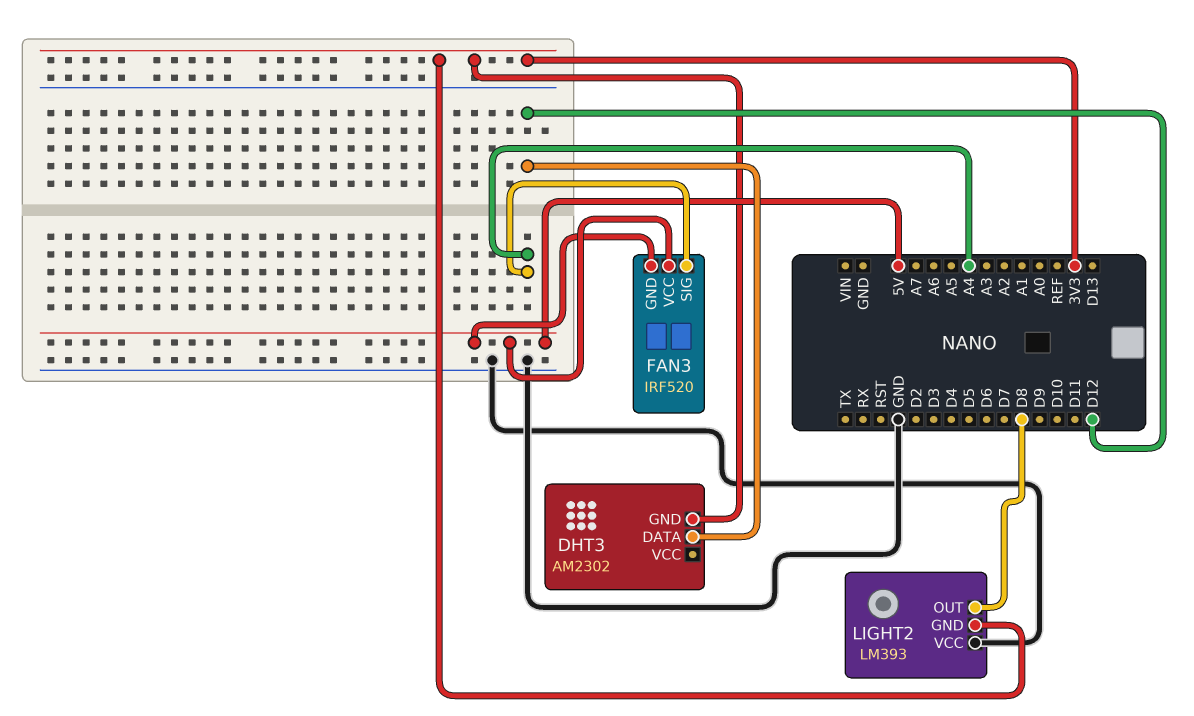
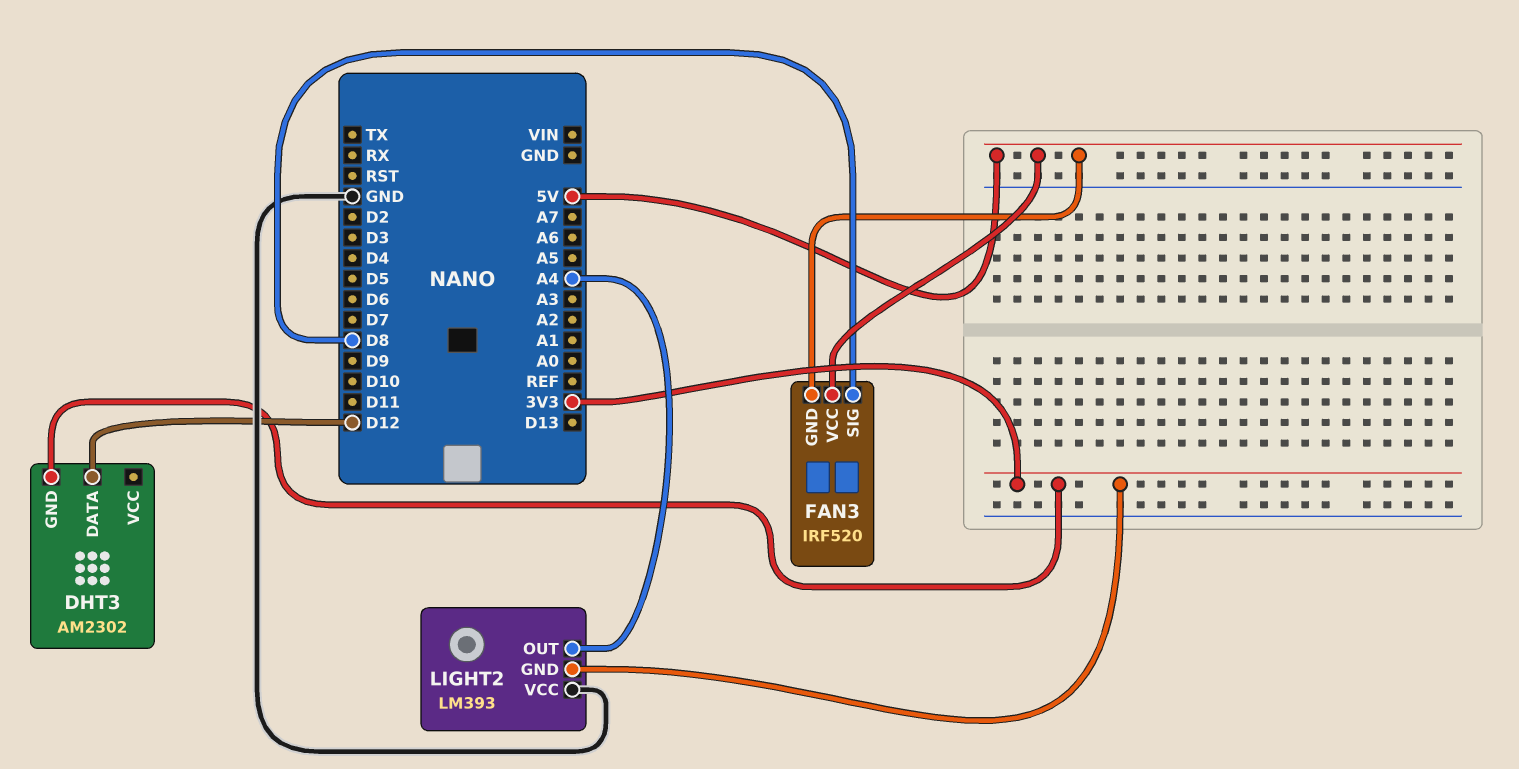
FAN3 pin SIG: A4 -> D8
LIGHT2 pin OUT: D8 -> A4

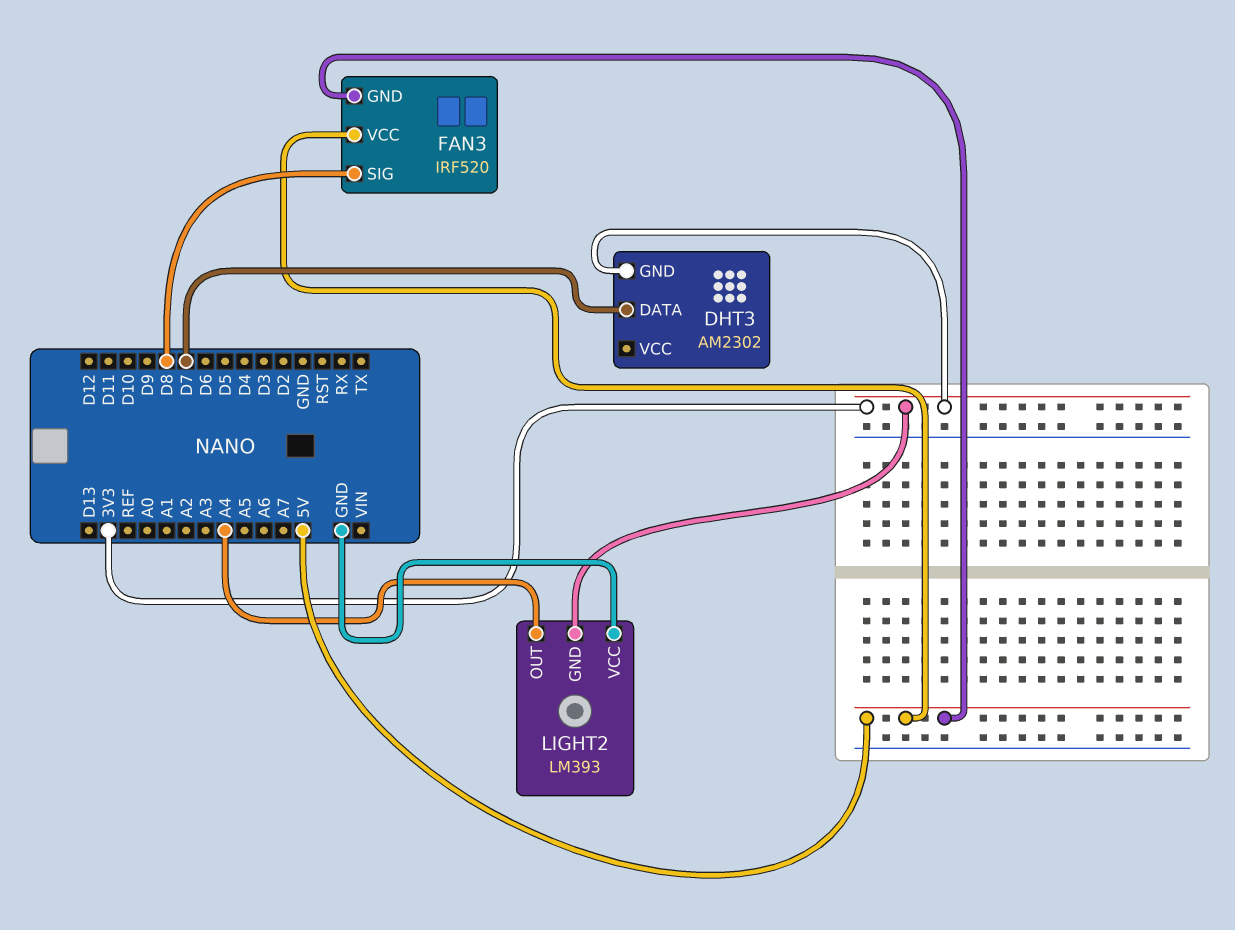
DHT3 pin DATA: D12 -> D7

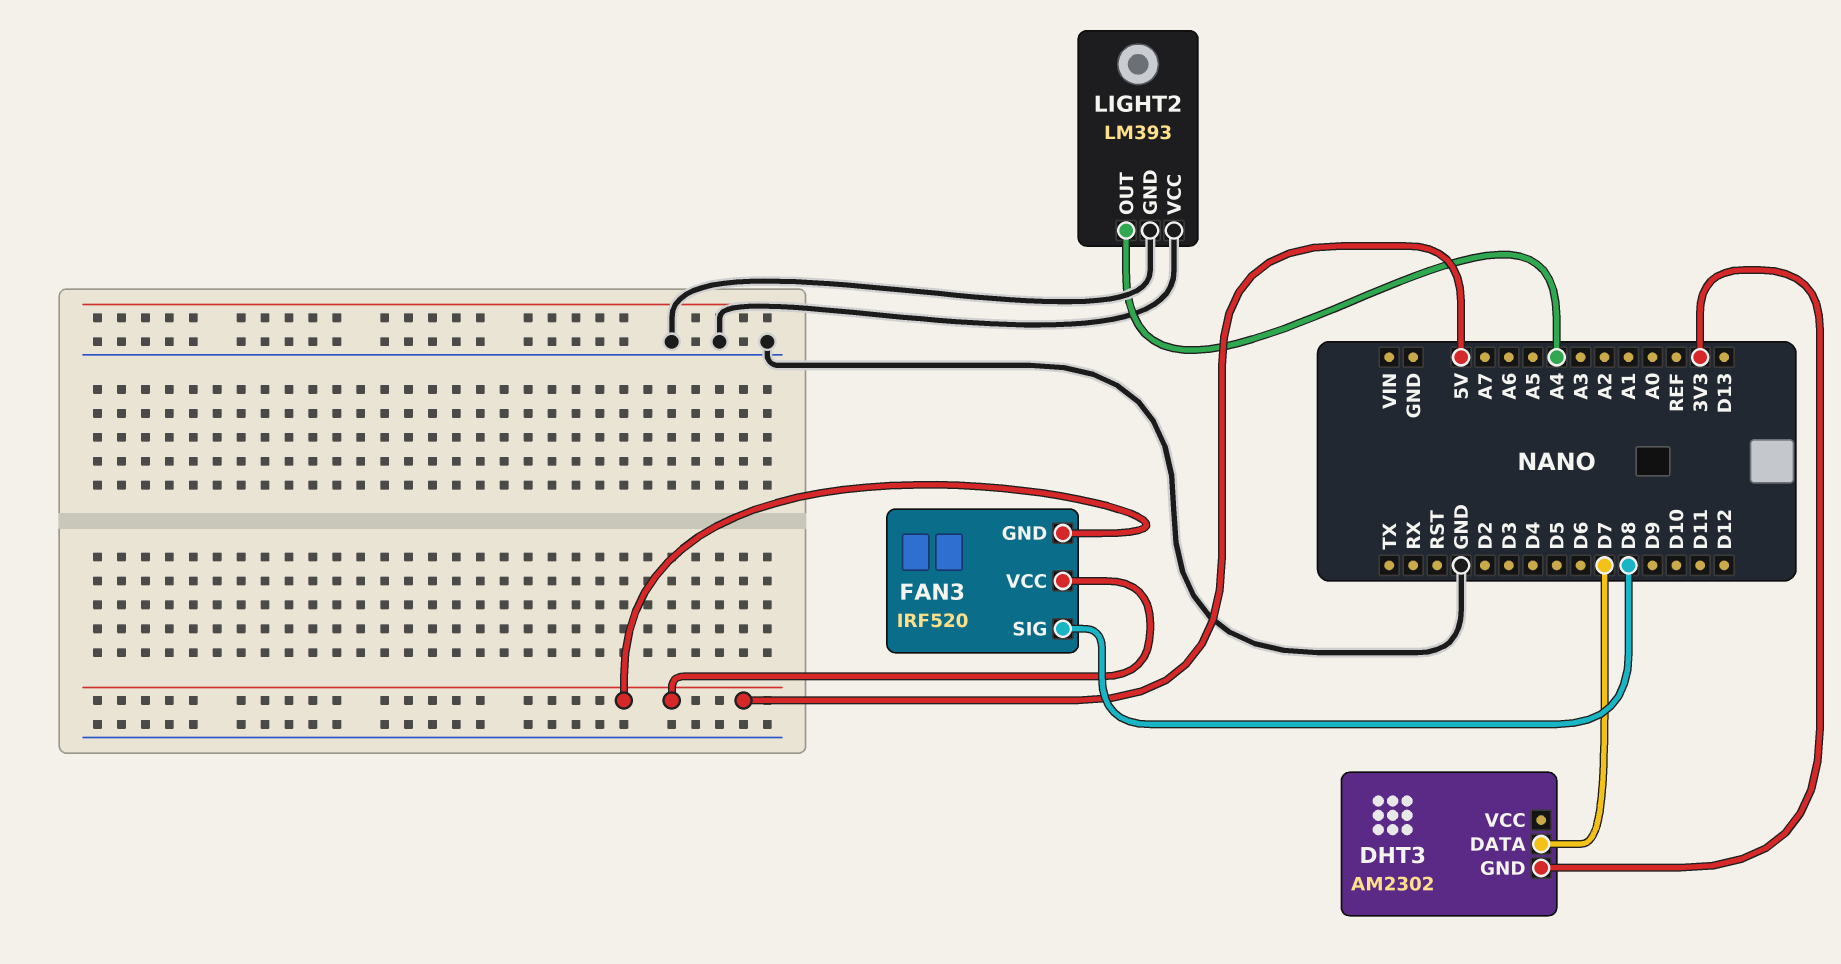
LIGHT2 pin GND: 3V3 -> GND

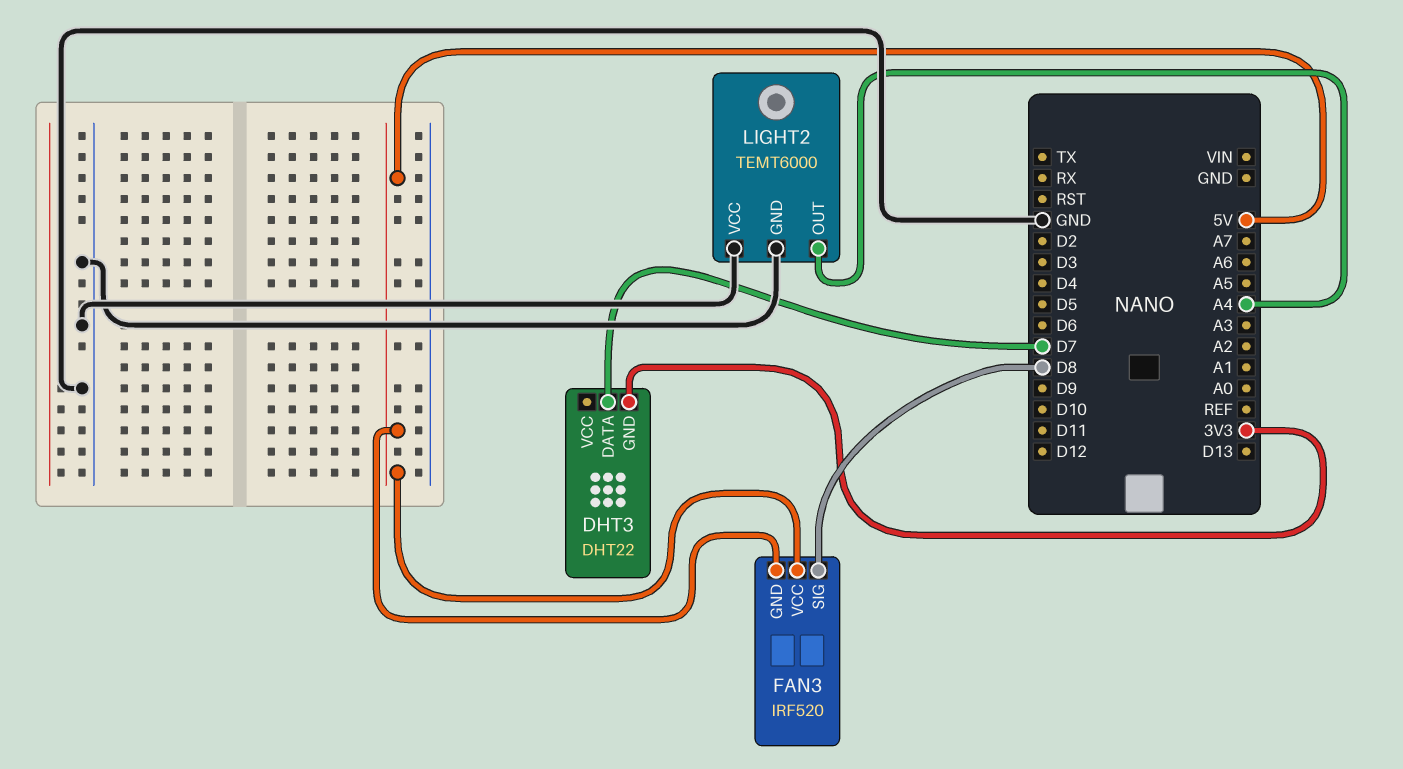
DHT3: AM2302 -> DHT22
LIGHT2: LM393 -> TEMT6000

